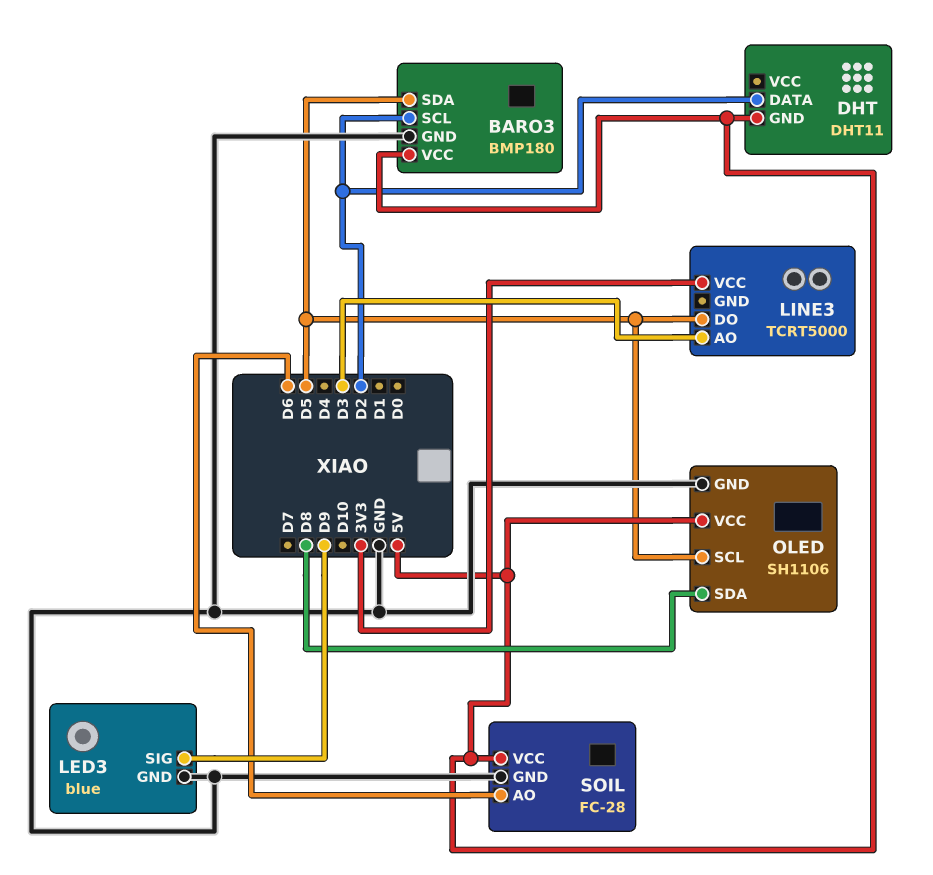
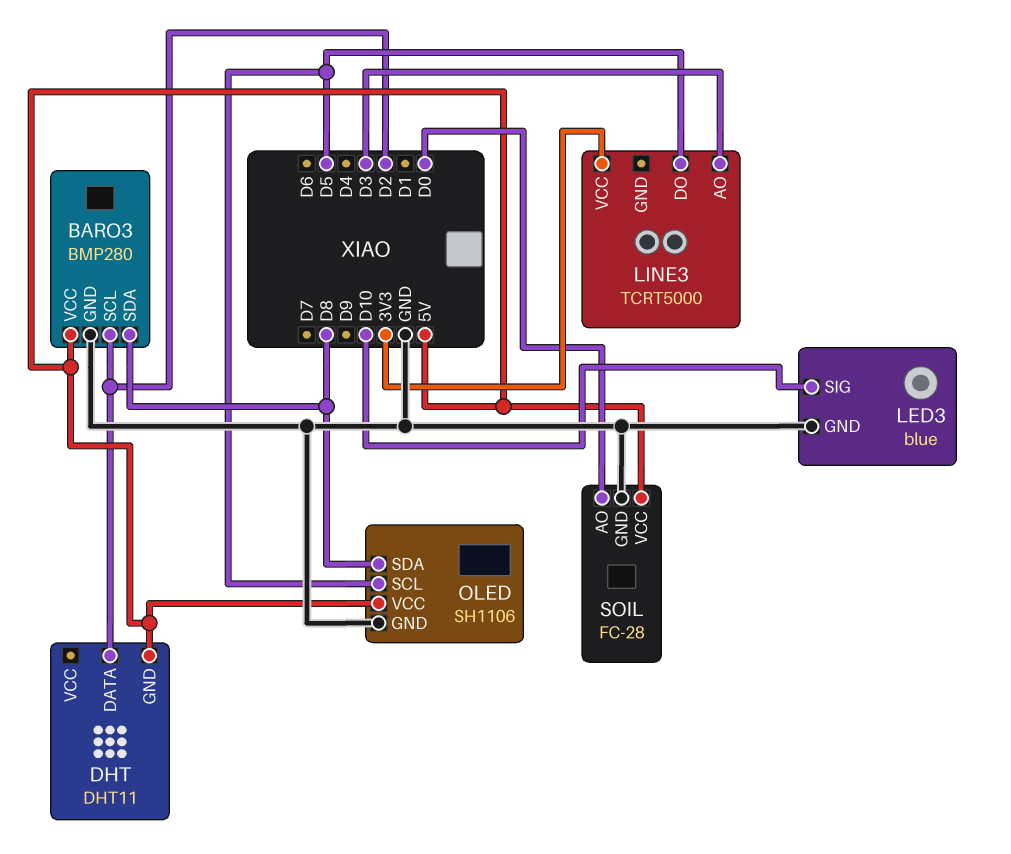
BARO3: BMP180 -> BMP280
BARO3 pin SDA: D5 -> D8
LED3 pin SIG: D9 -> D10
SOIL pin AO: D6 -> D0

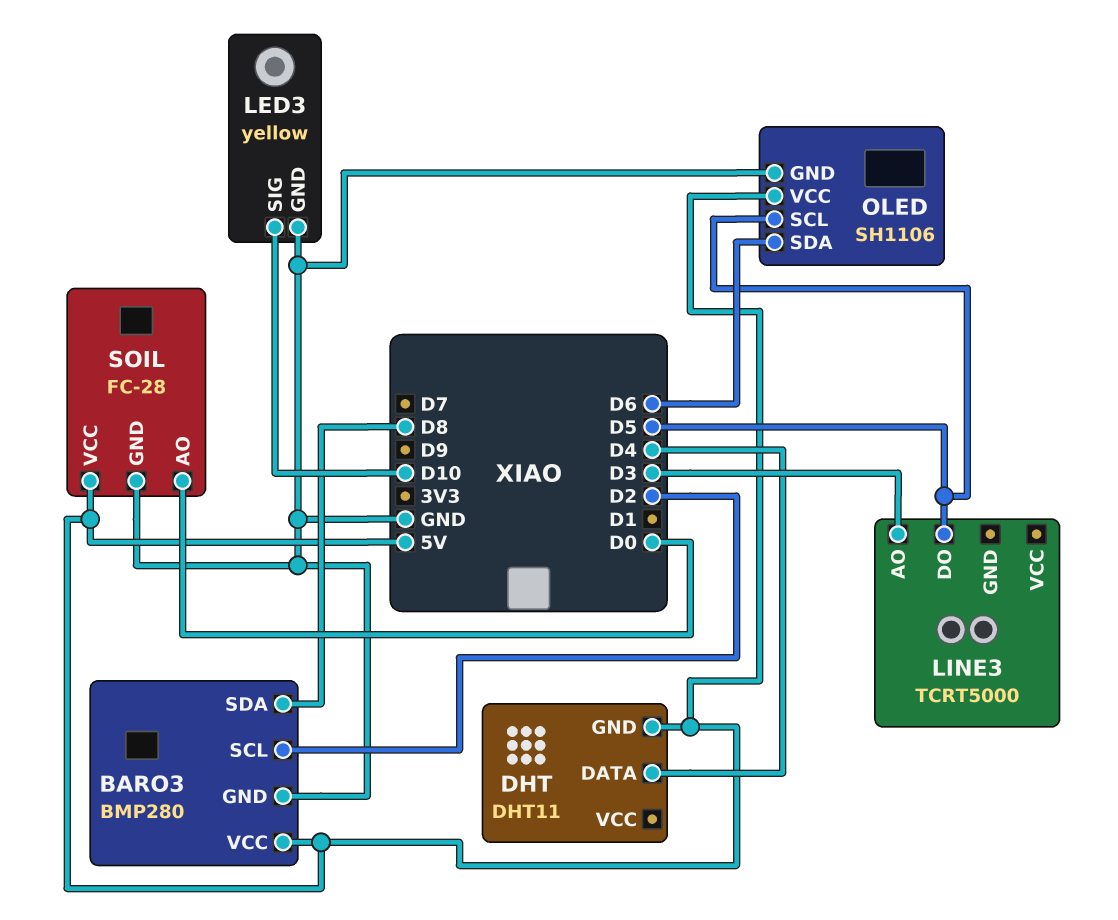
DHT pin DATA: D2 -> D4
LED3: blue -> yellow
LINE3 pin VCC: 3V3 -> none
OLED pin SDA: D8 -> D6

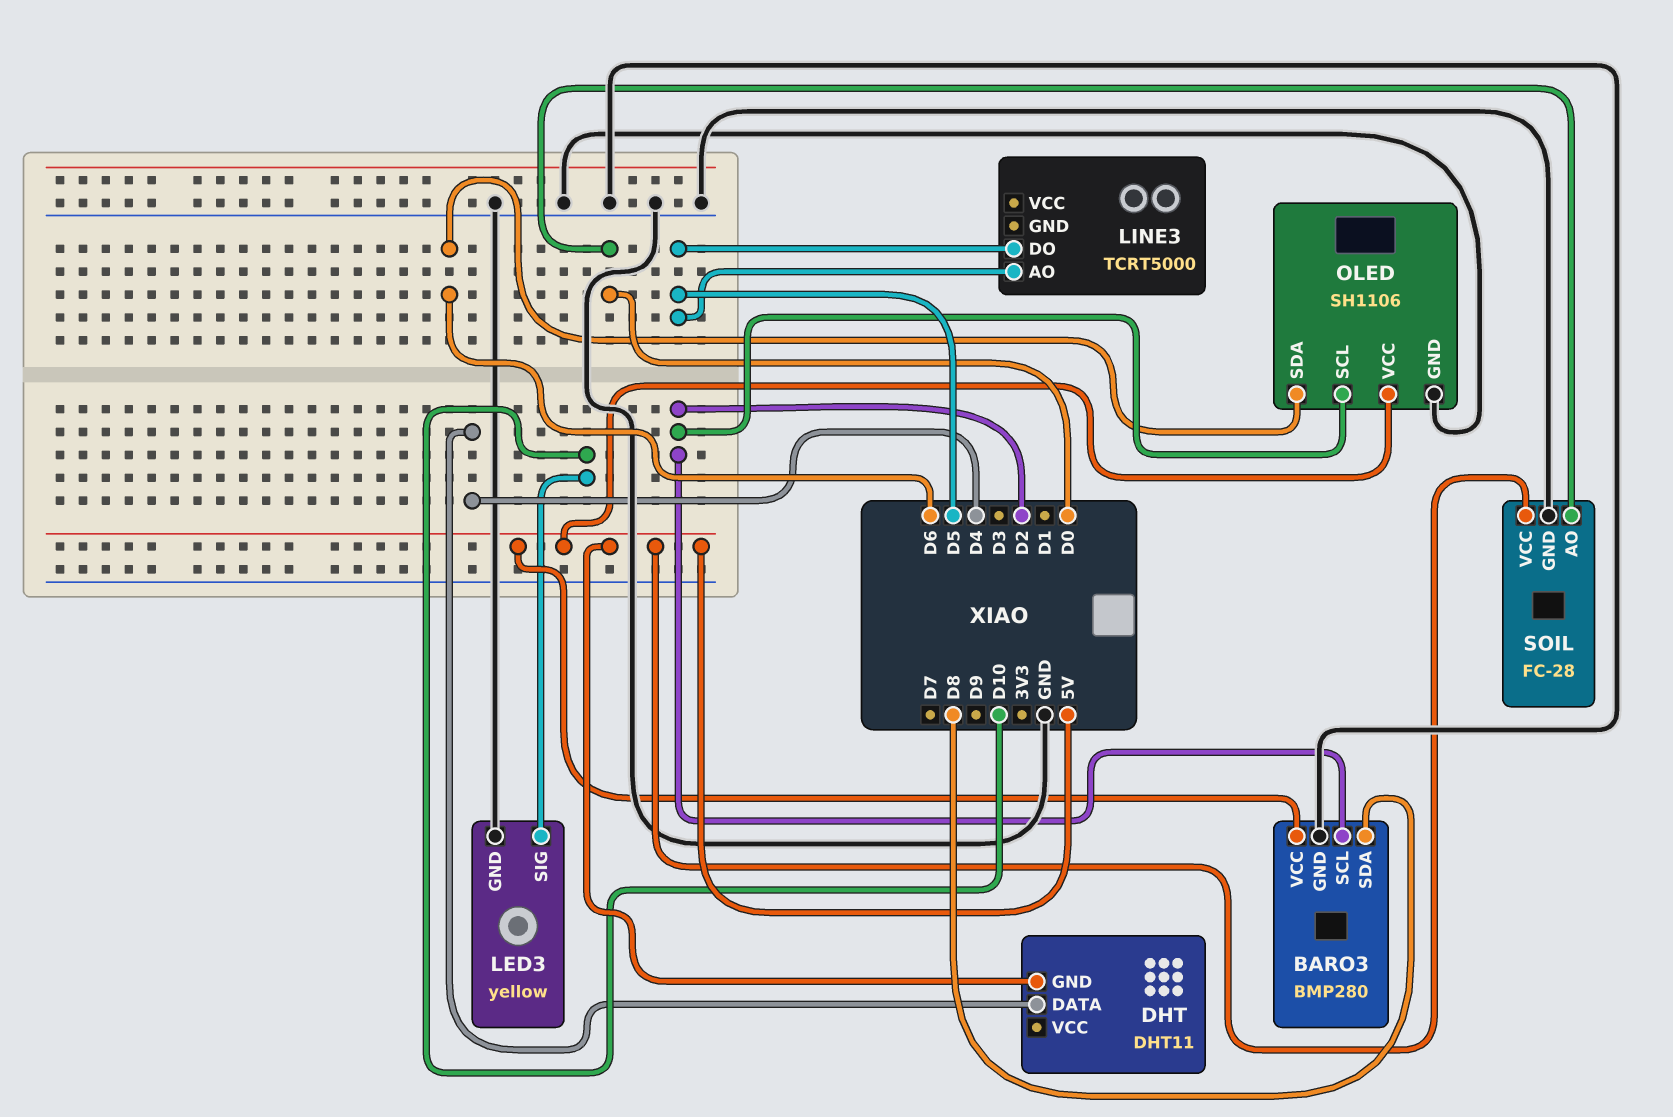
LINE3 pin AO: D3 -> D5
OLED pin SCL: D5 -> D2

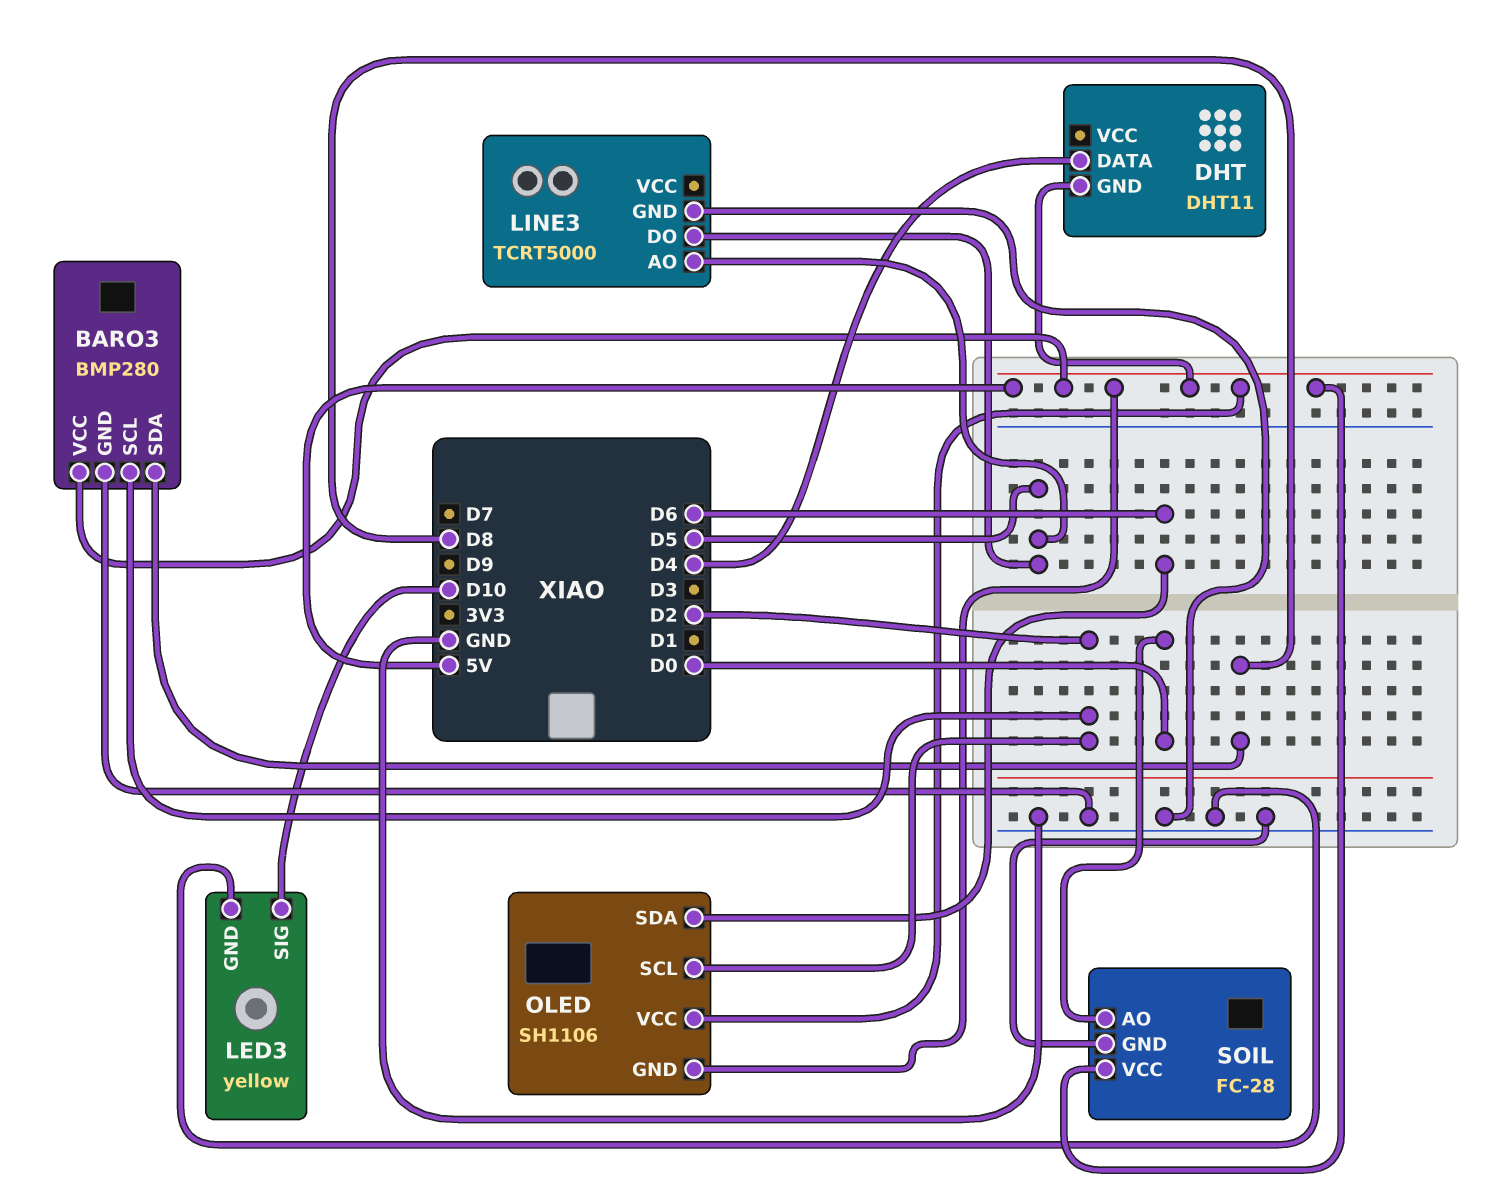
LINE3 pin GND: none -> GND
OLED pin GND: GND -> 5V

